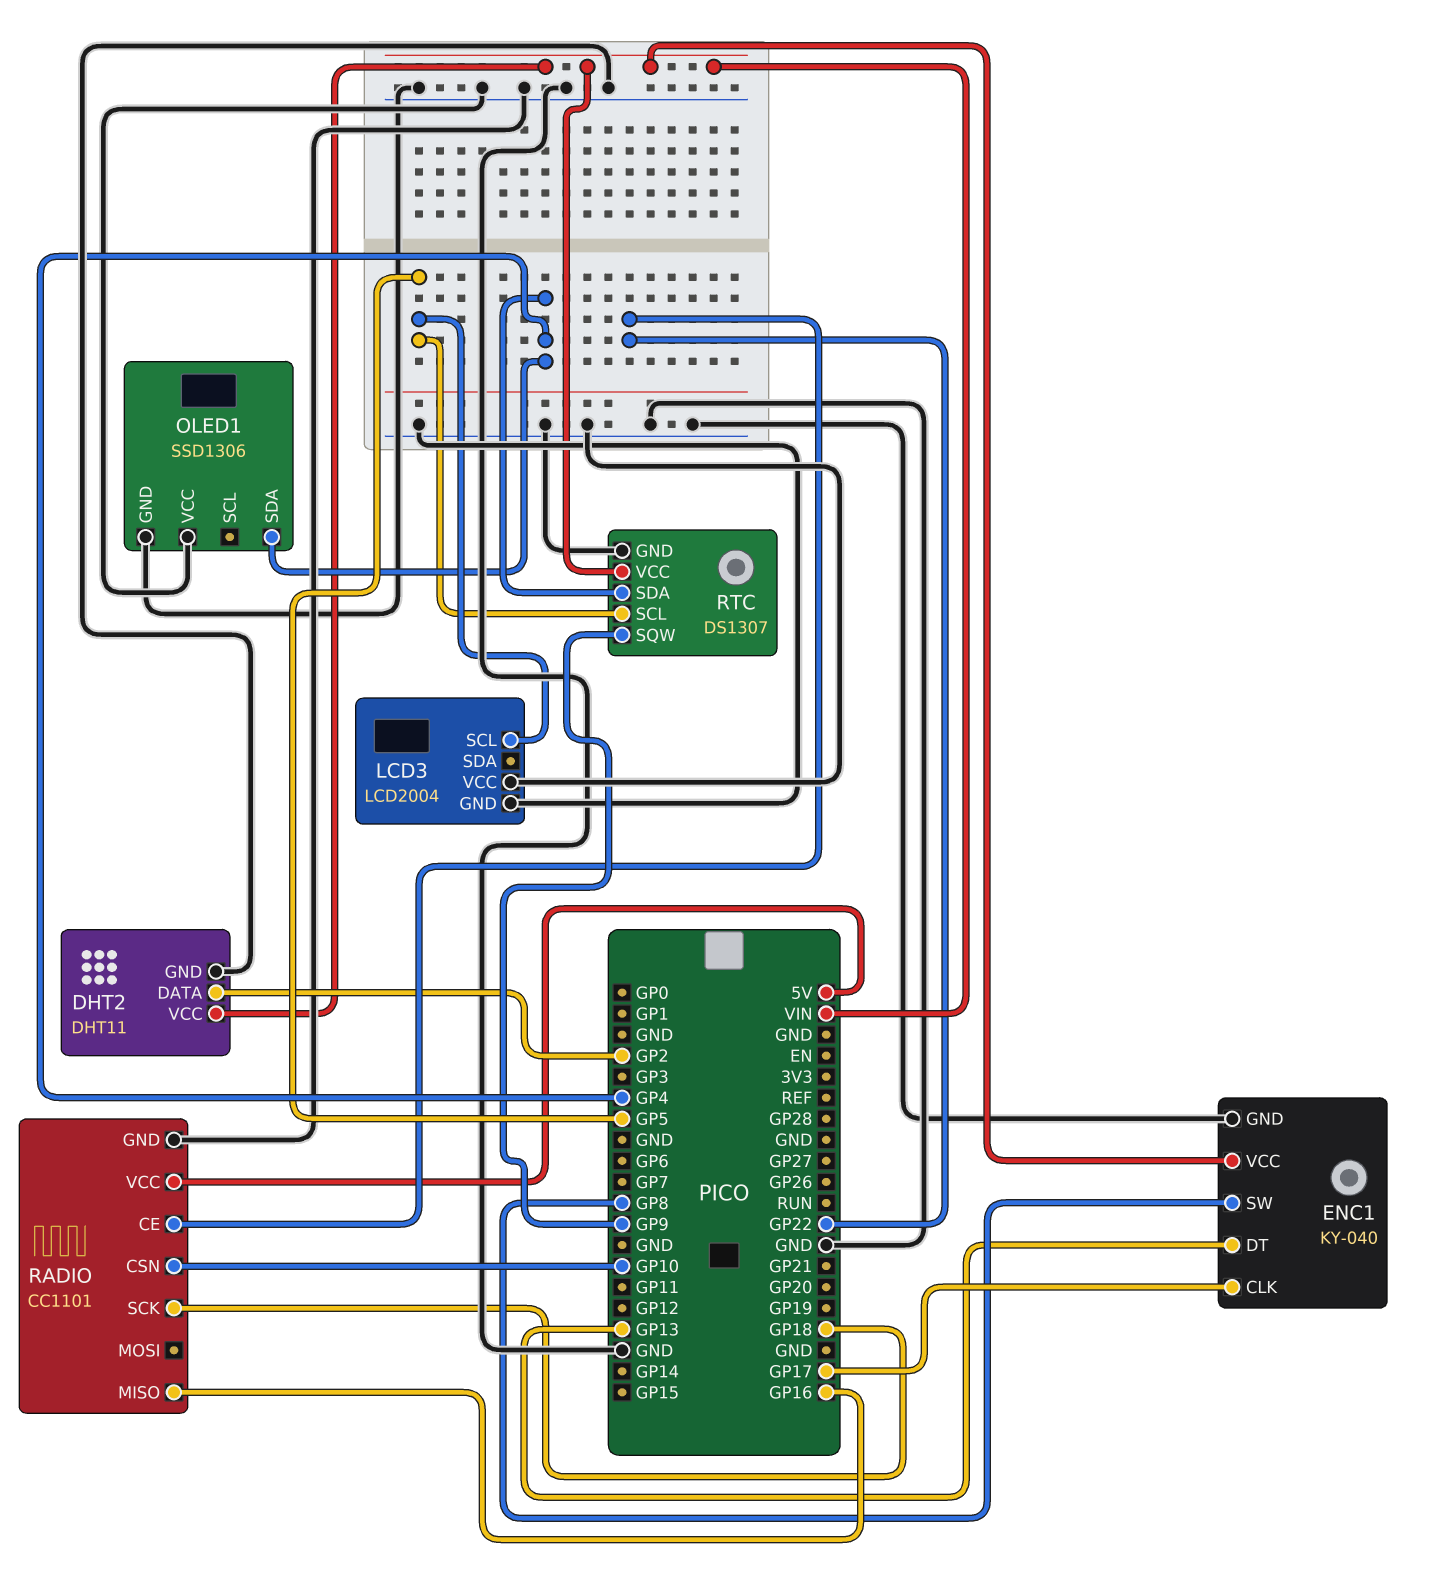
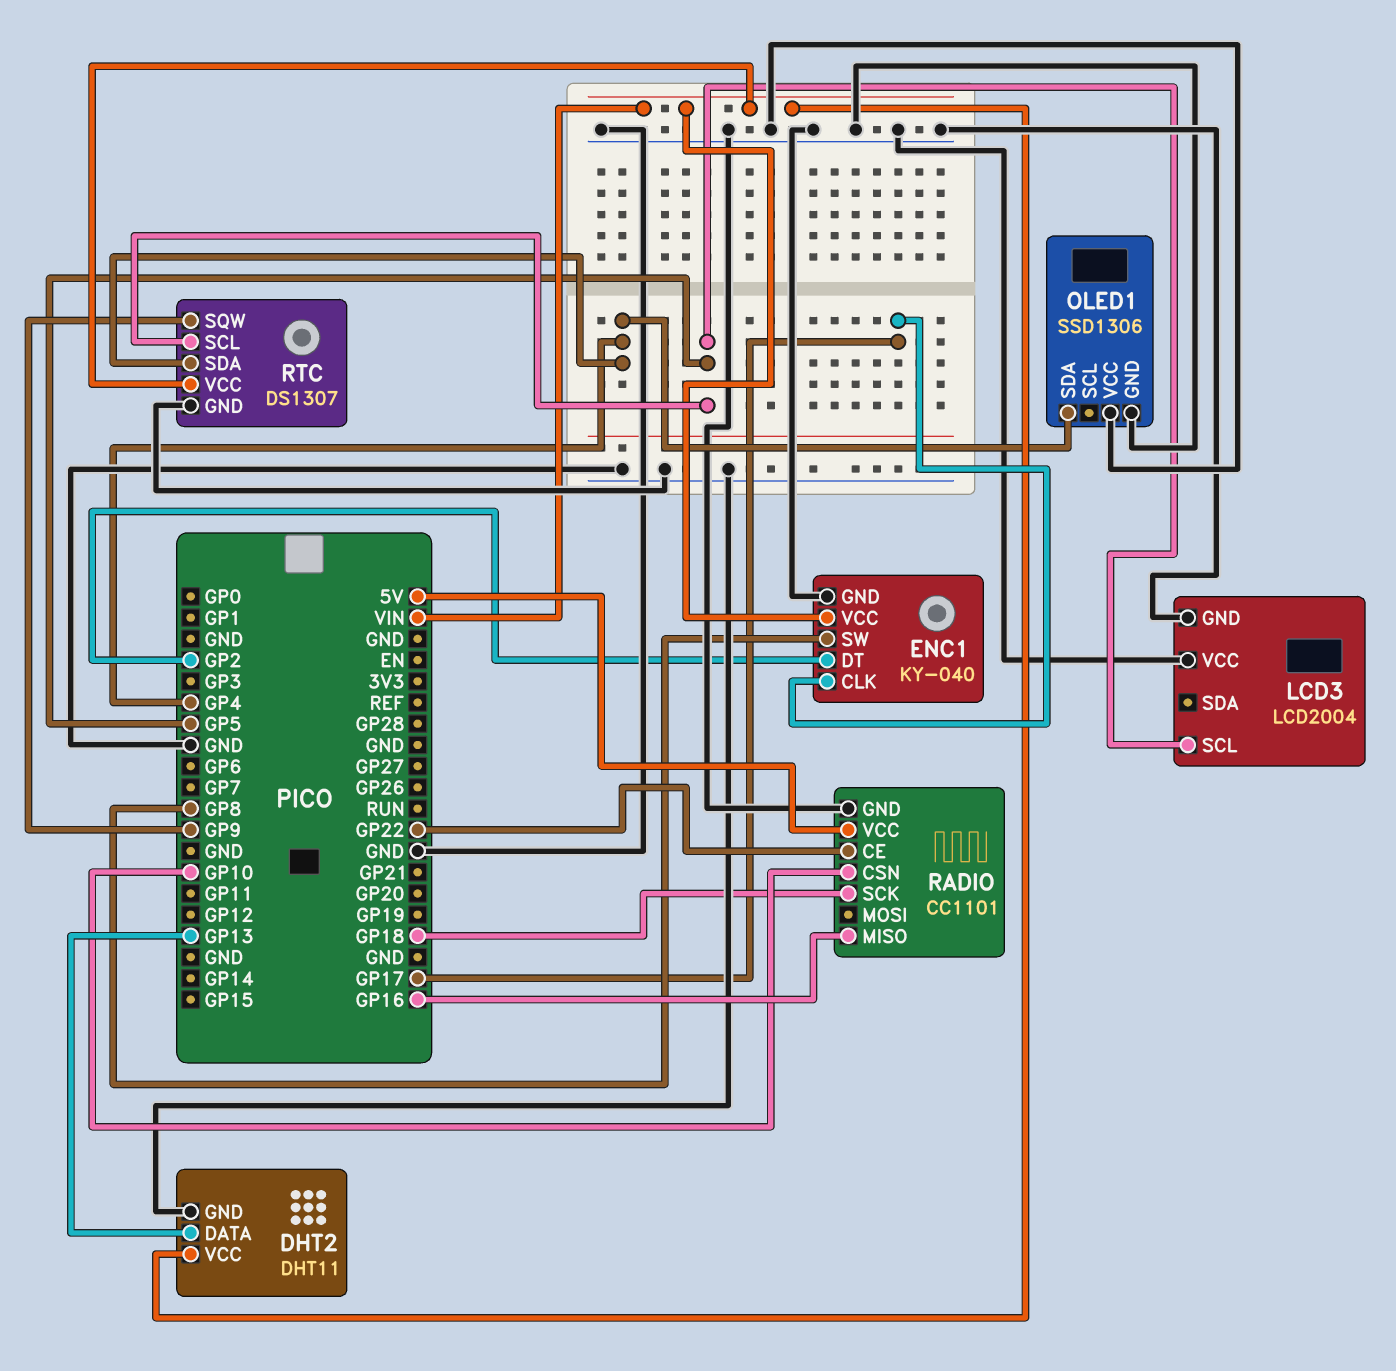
DHT2 pin DATA: GP2 -> GP13
ENC1 pin DT: GP13 -> GP2

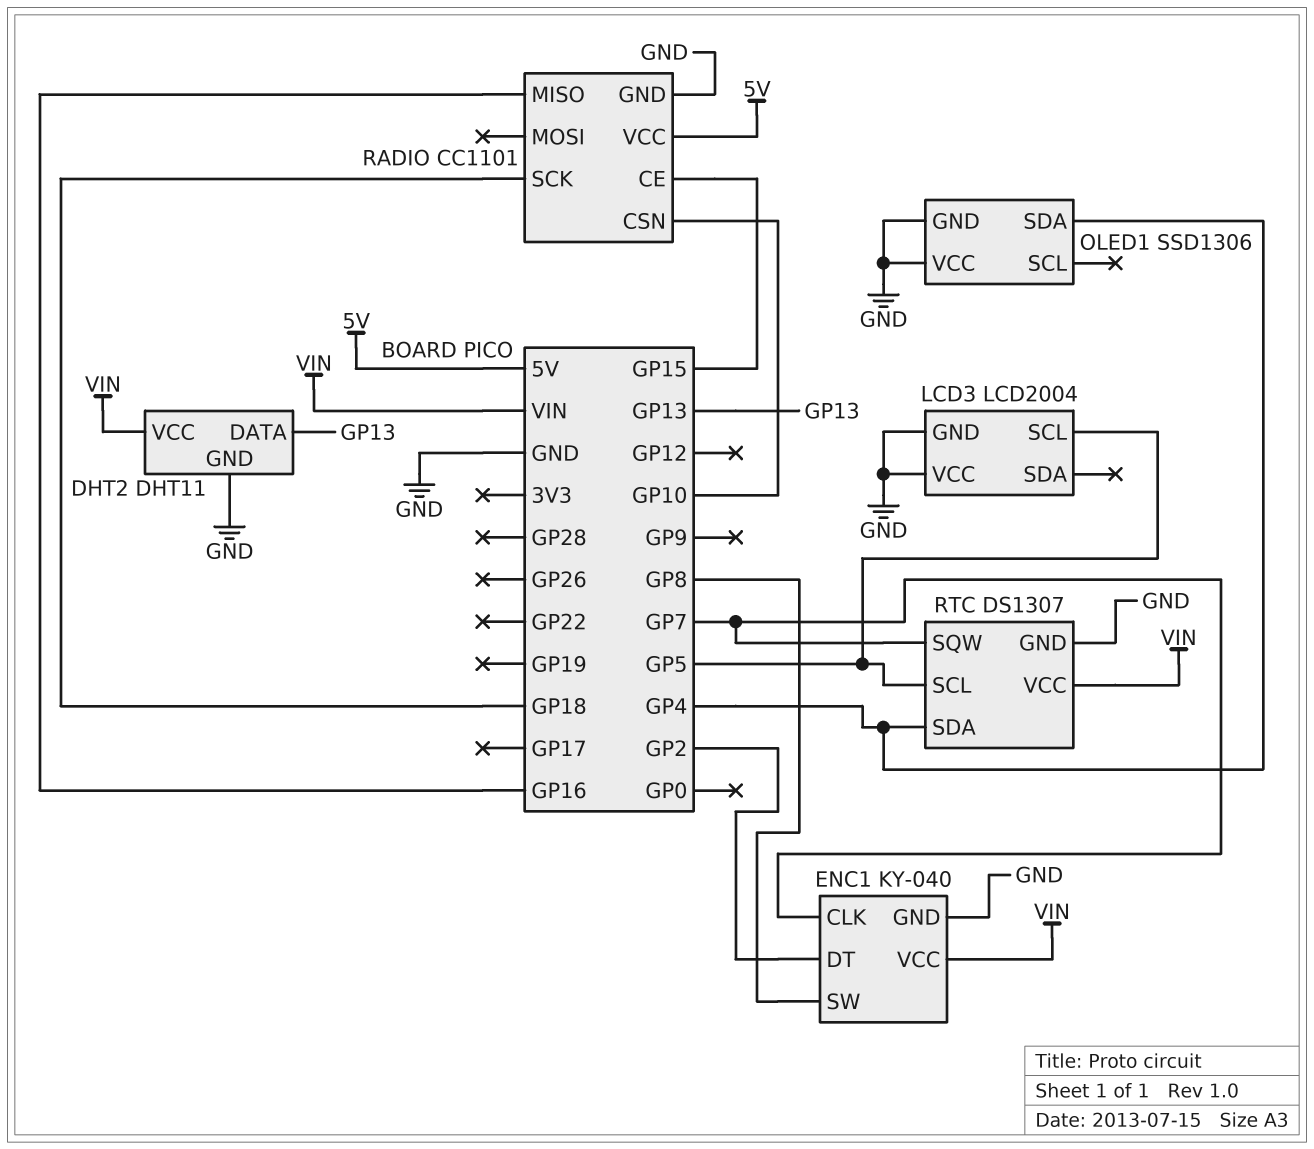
ENC1 pin CLK: GP17 -> GP7
RADIO pin CE: GP22 -> GP15
RTC pin SQW: GP9 -> GP7

